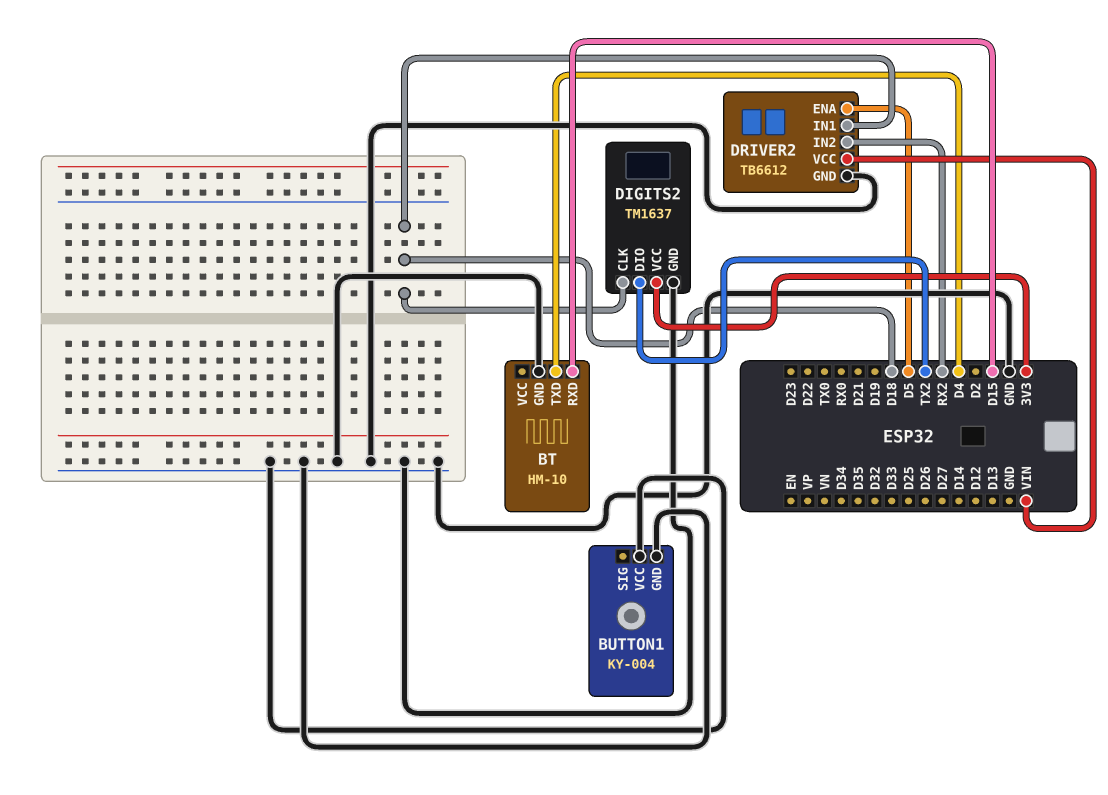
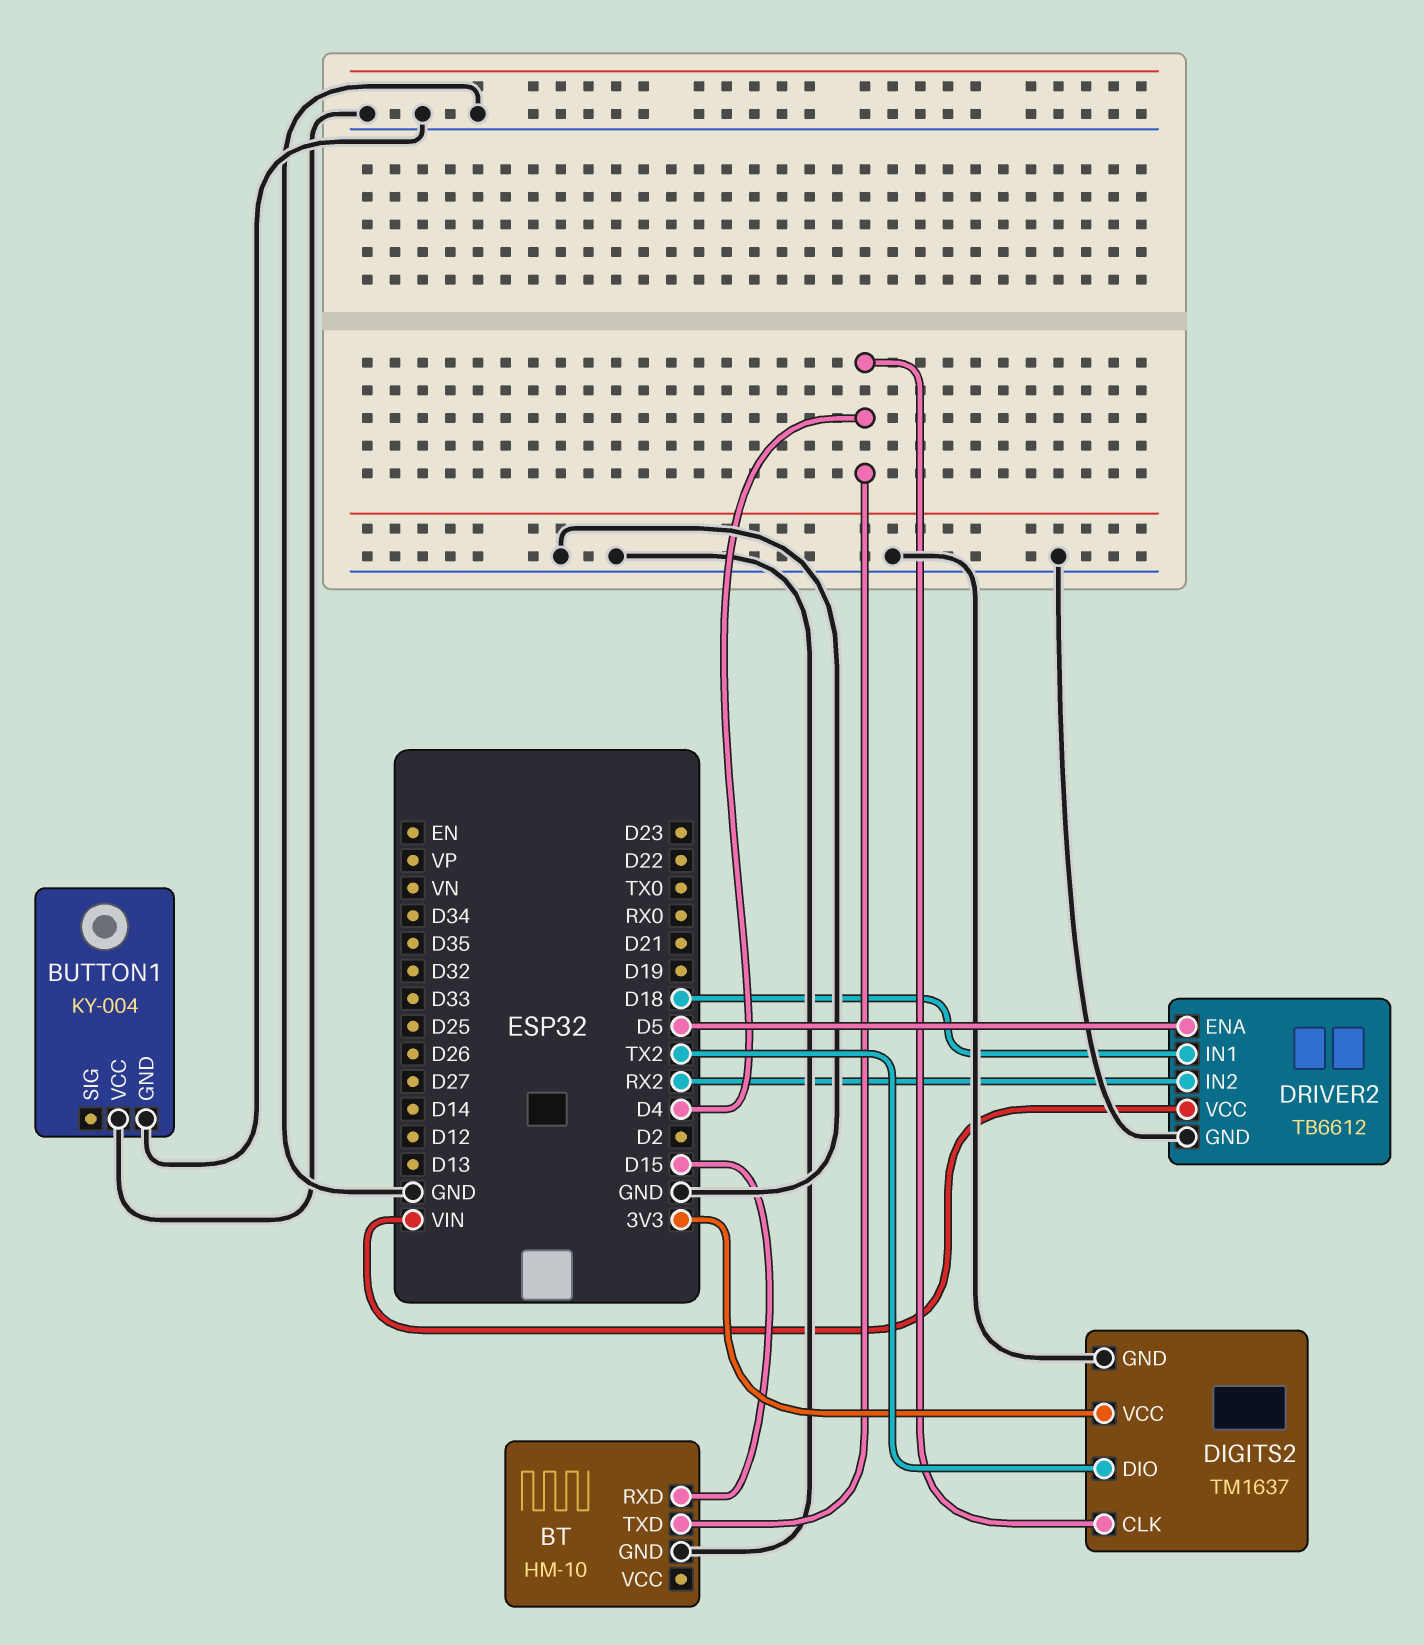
DIGITS2 pin CLK: D18 -> D4

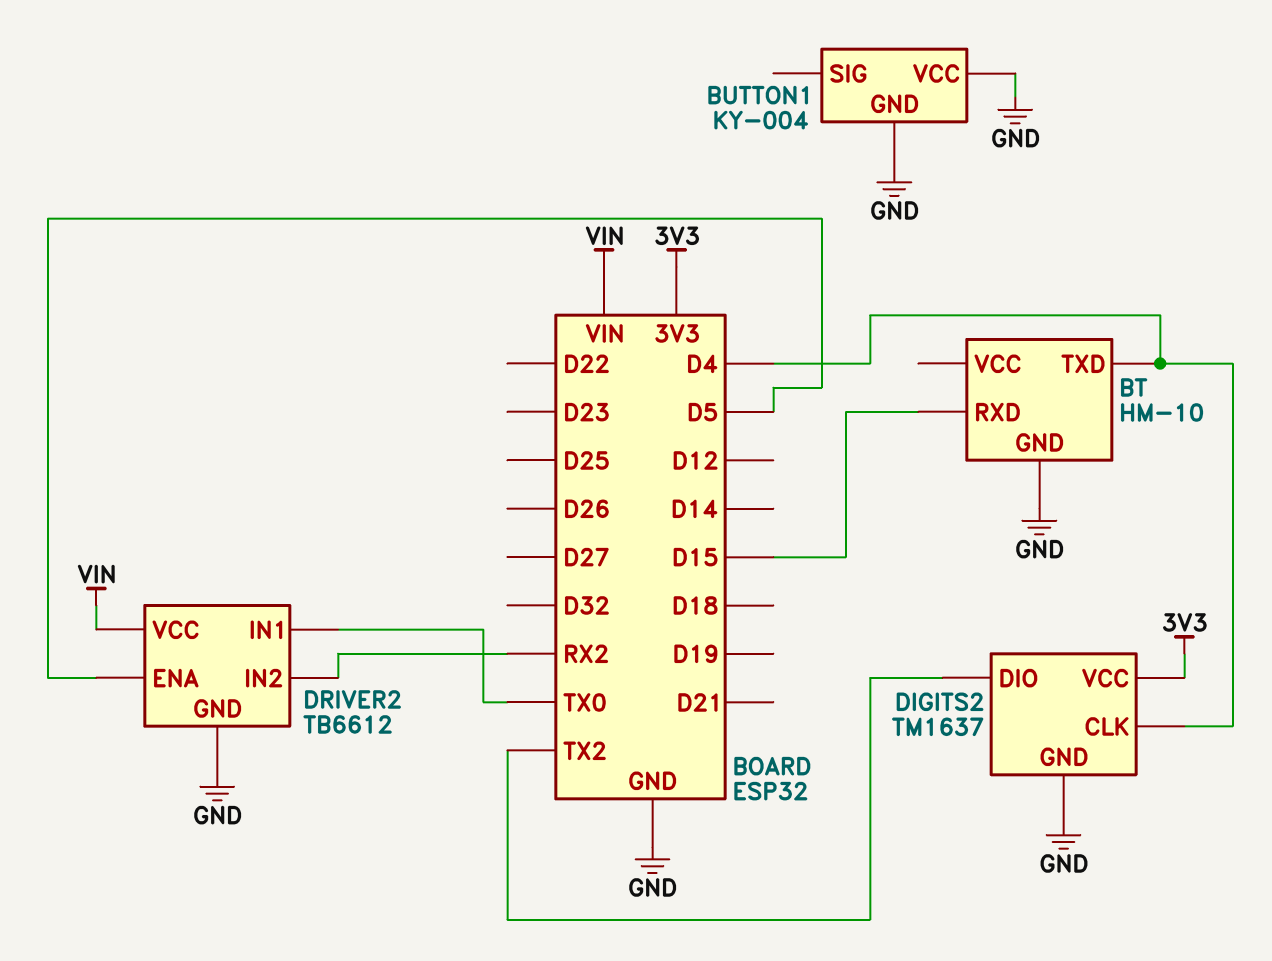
DRIVER2 pin IN1: D18 -> TX0

